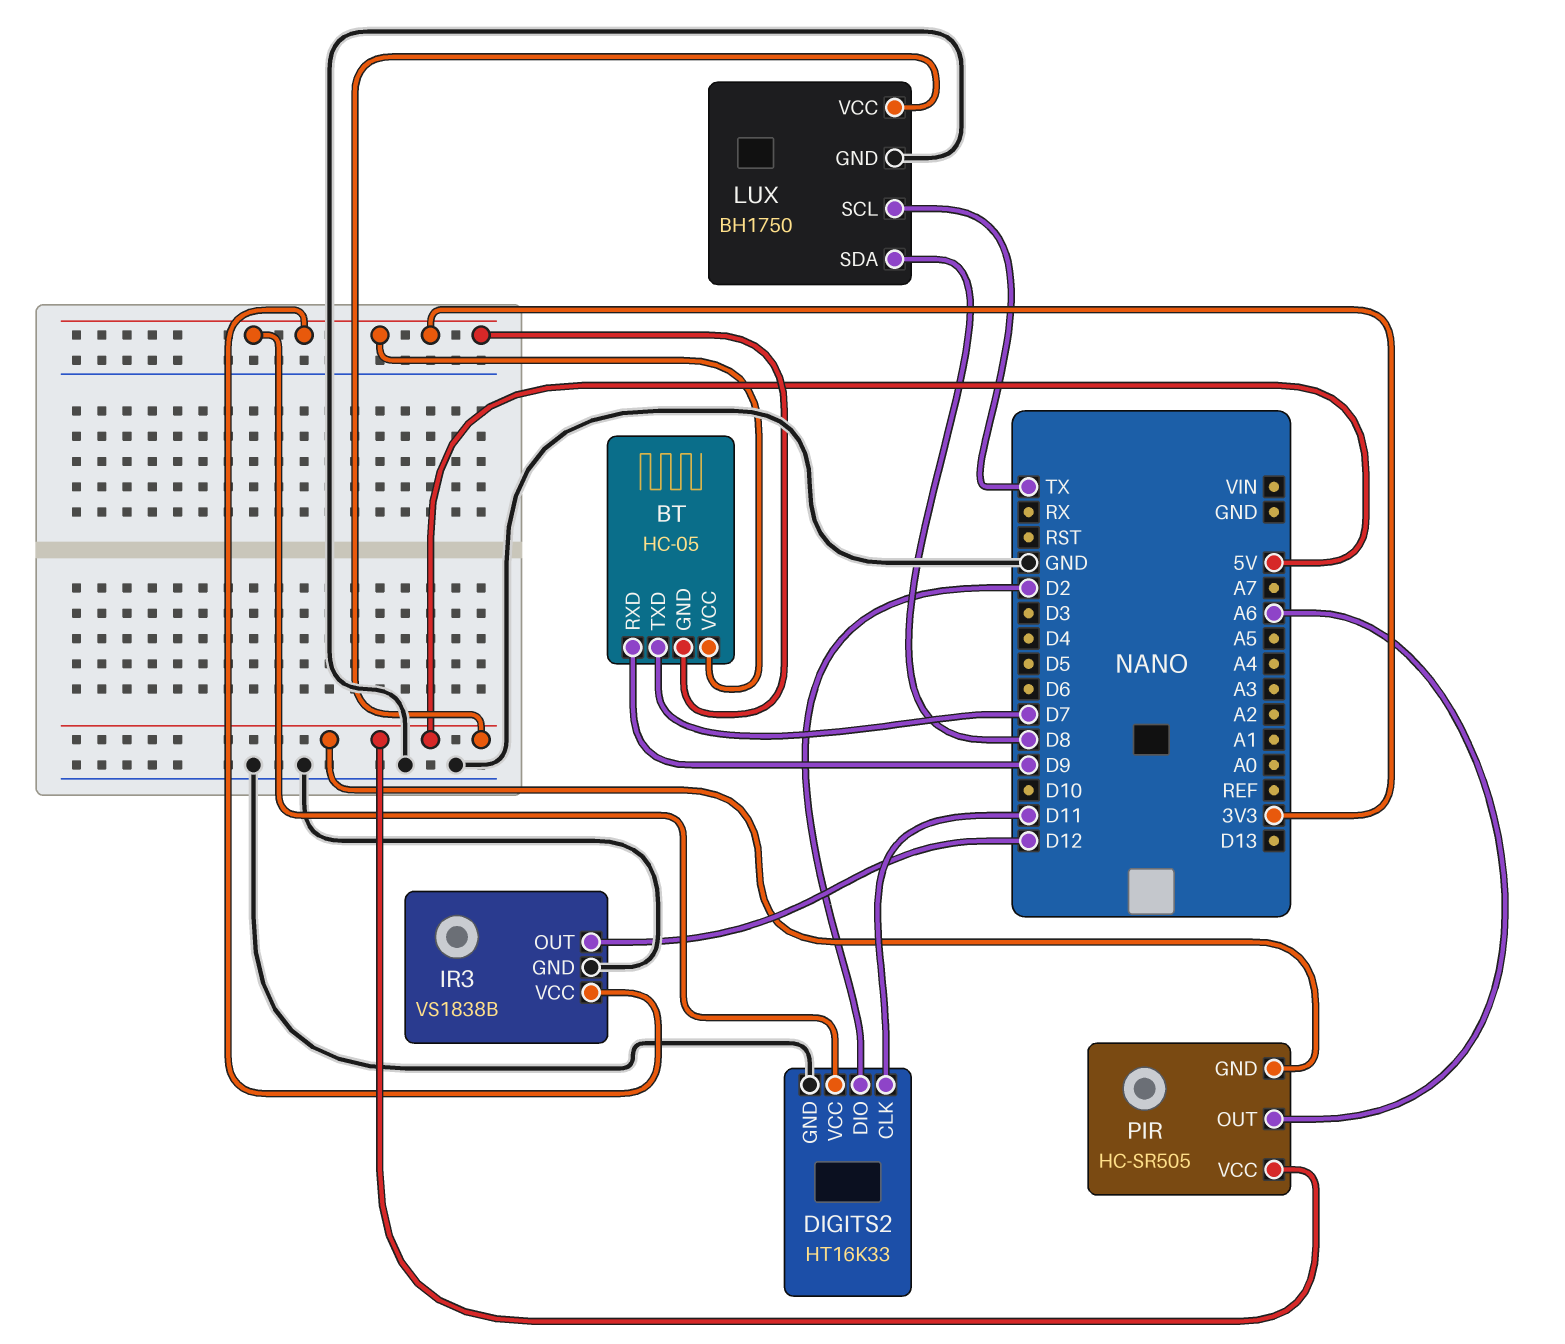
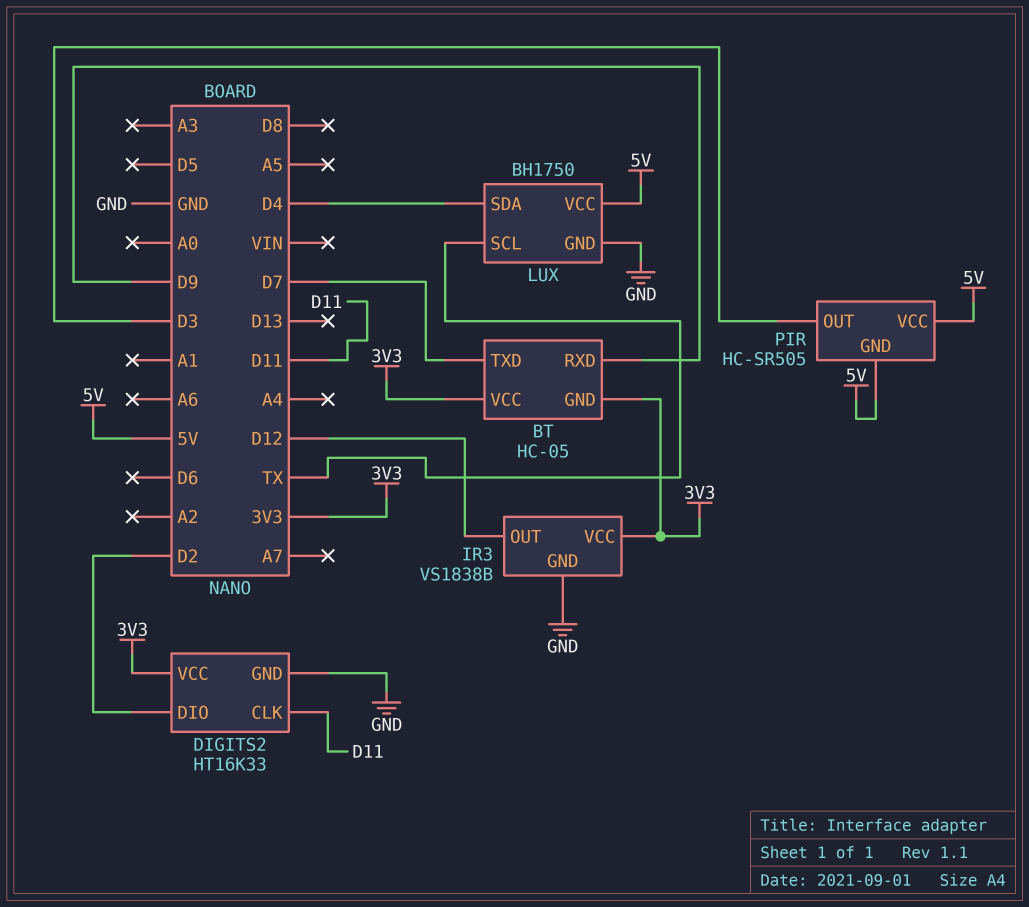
LUX pin SDA: D8 -> D4
PIR pin OUT: A6 -> D3

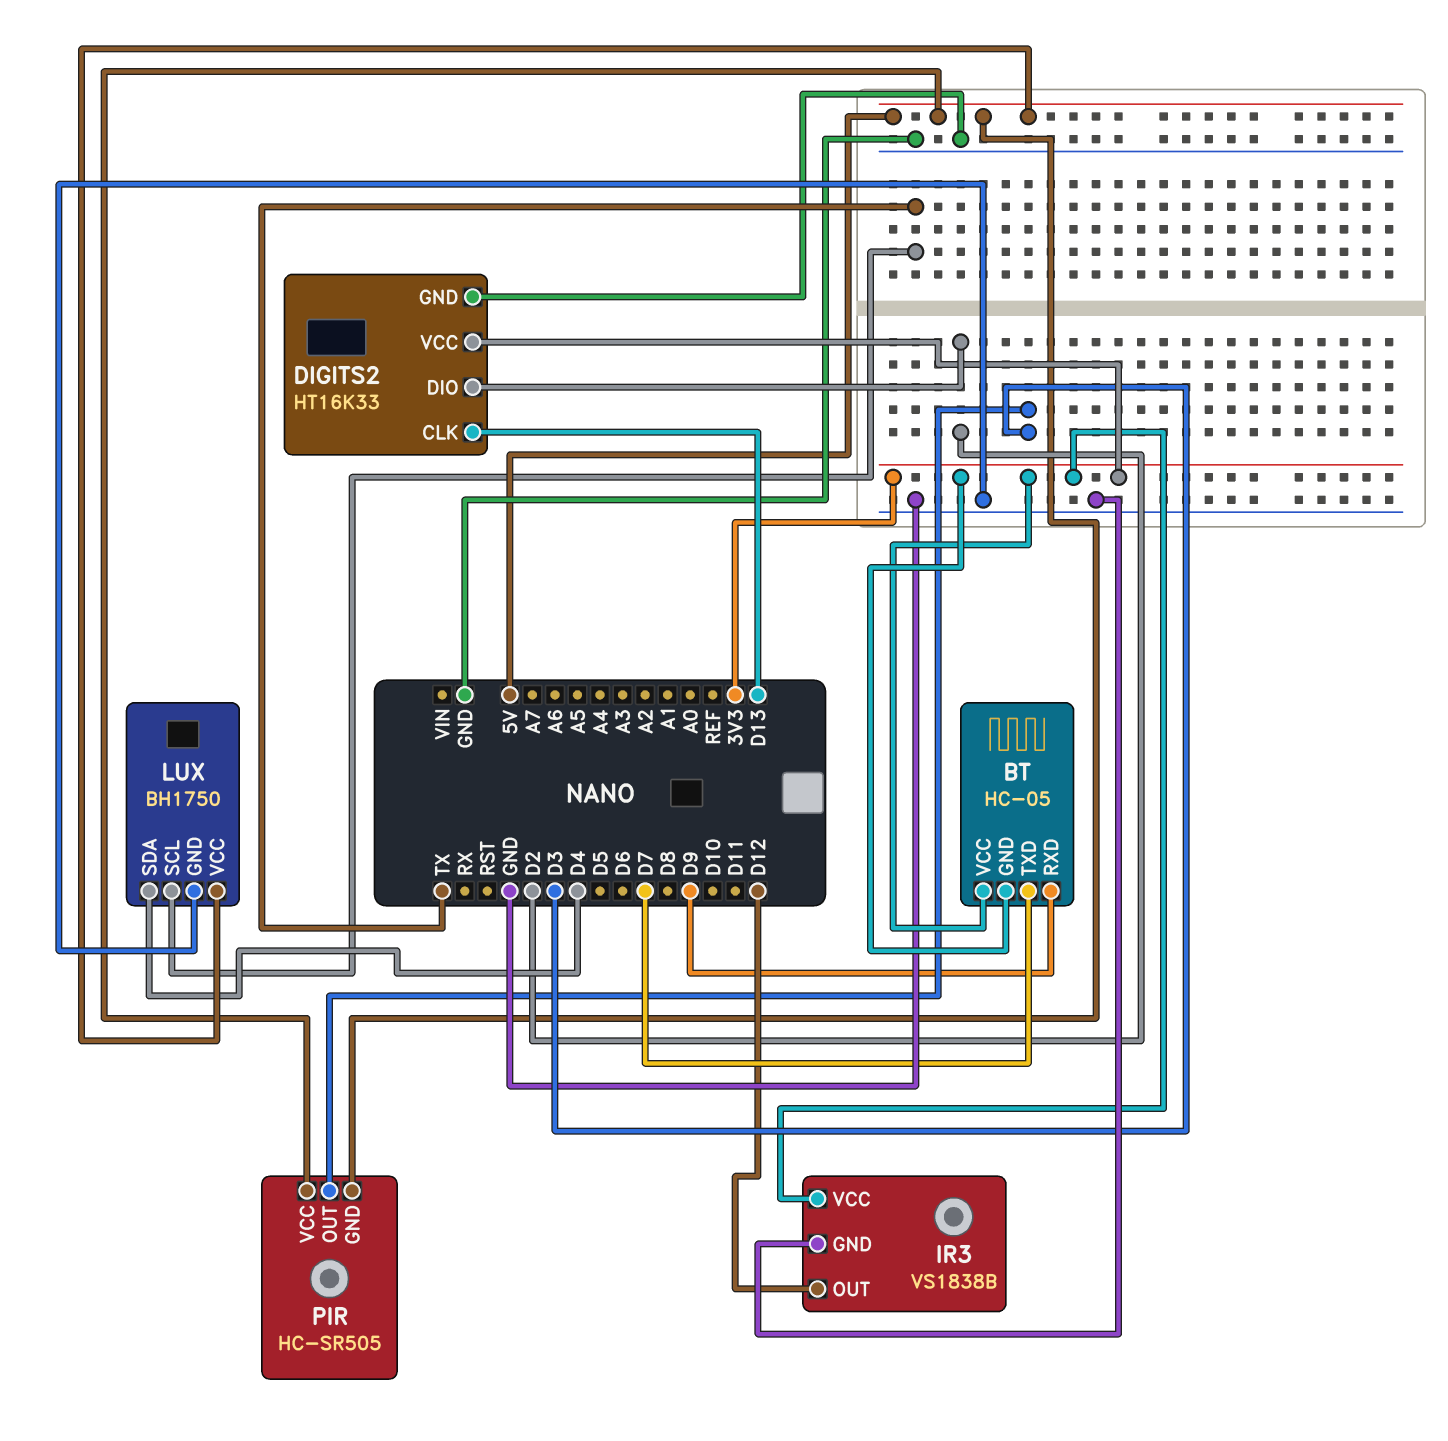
DIGITS2 pin CLK: D11 -> D13

